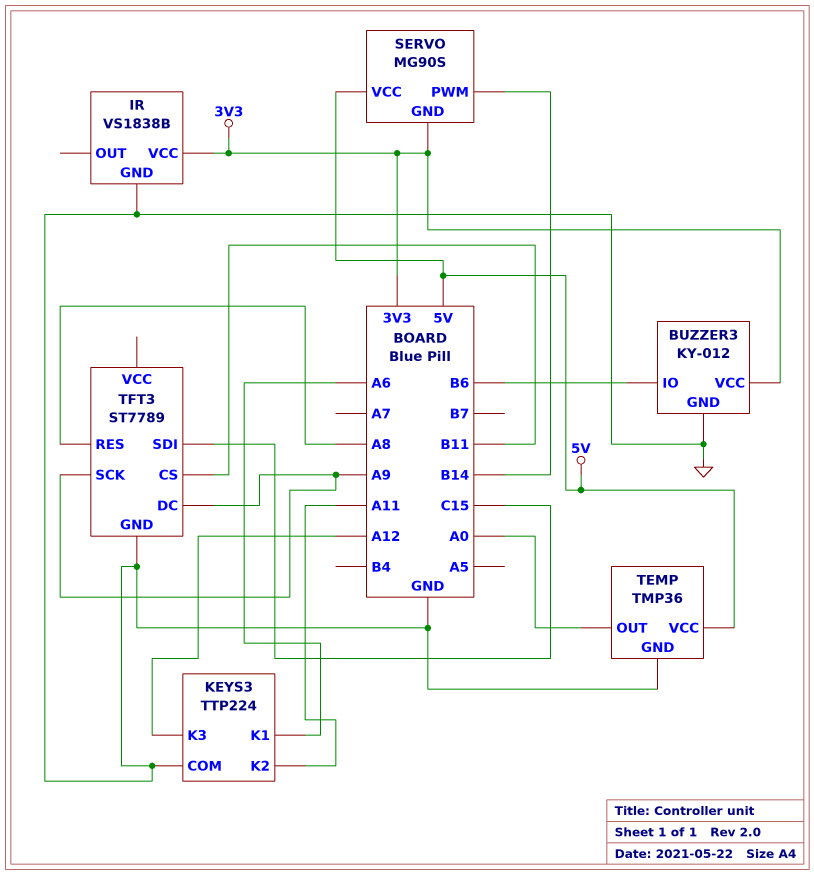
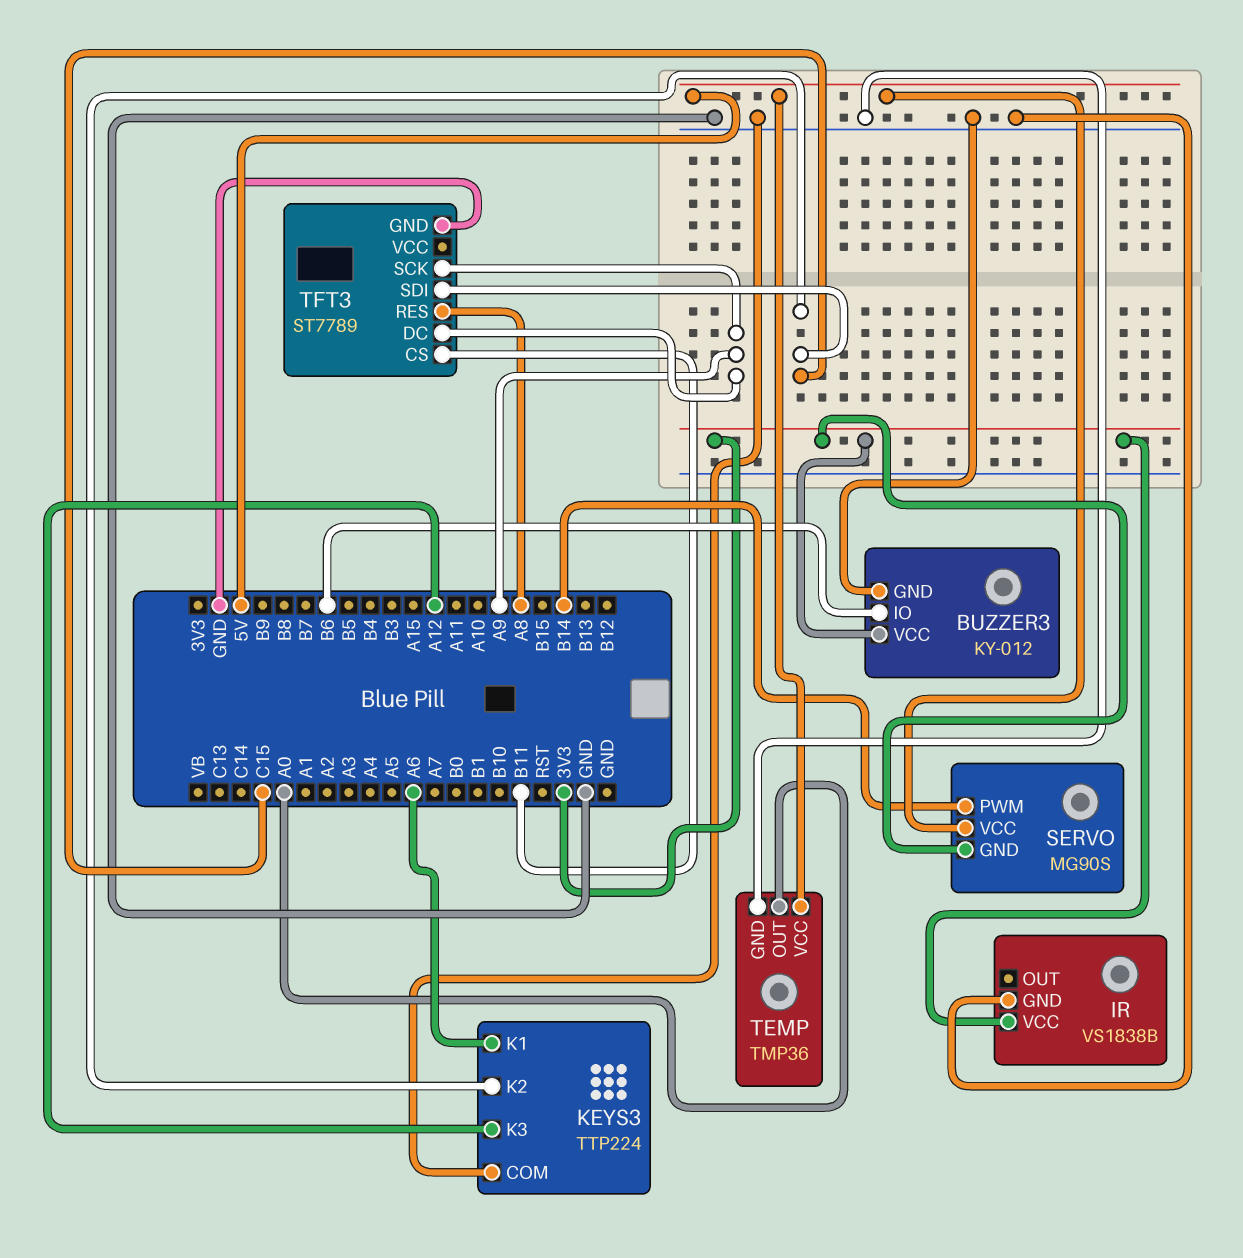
KEYS3 pin K2: A11 -> C15

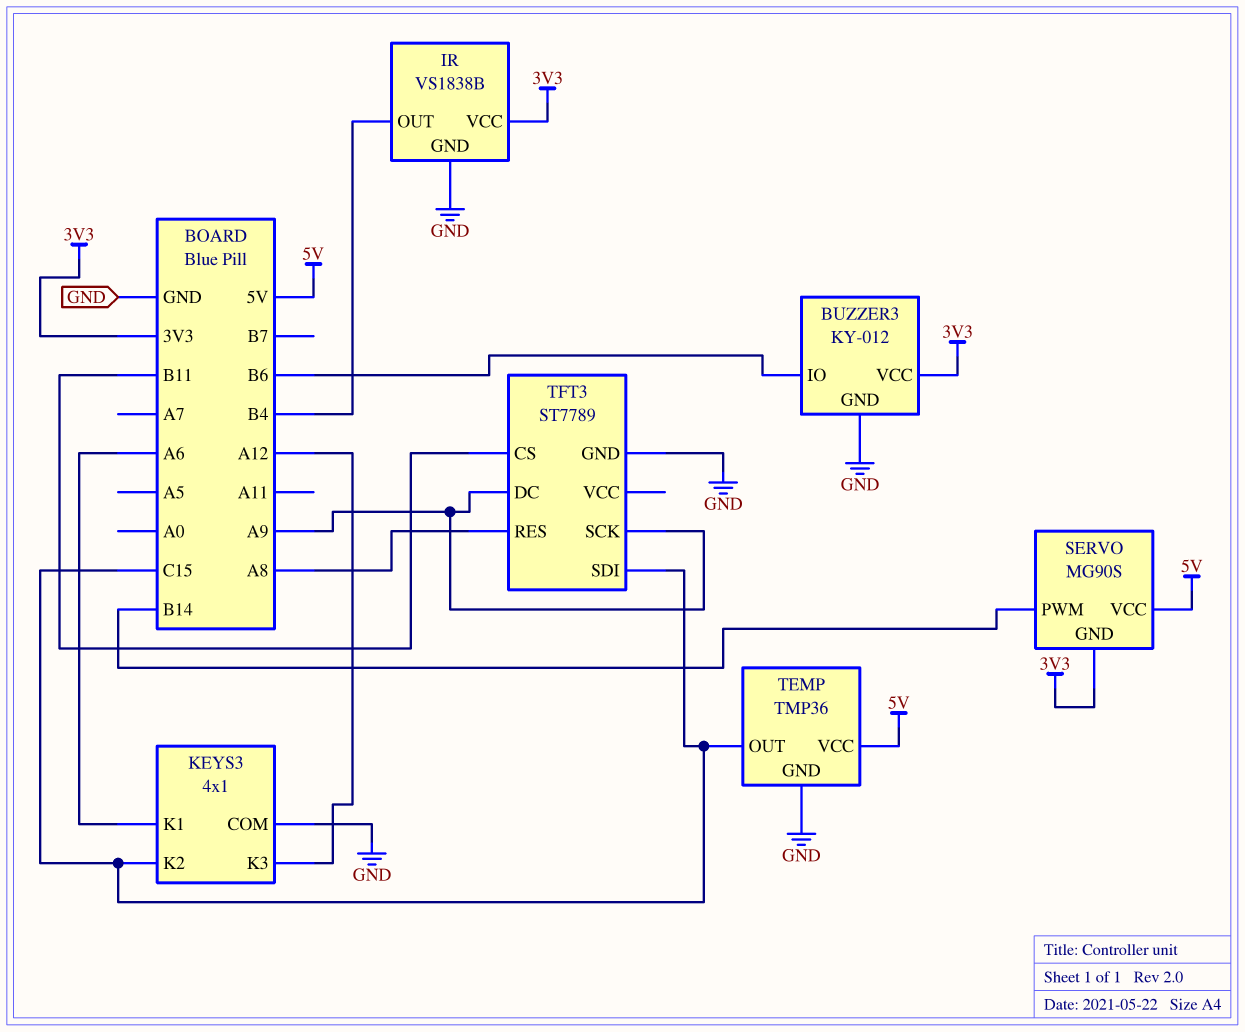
IR pin OUT: none -> B4
KEYS3: TTP224 -> 4x1
TEMP pin OUT: A0 -> C15

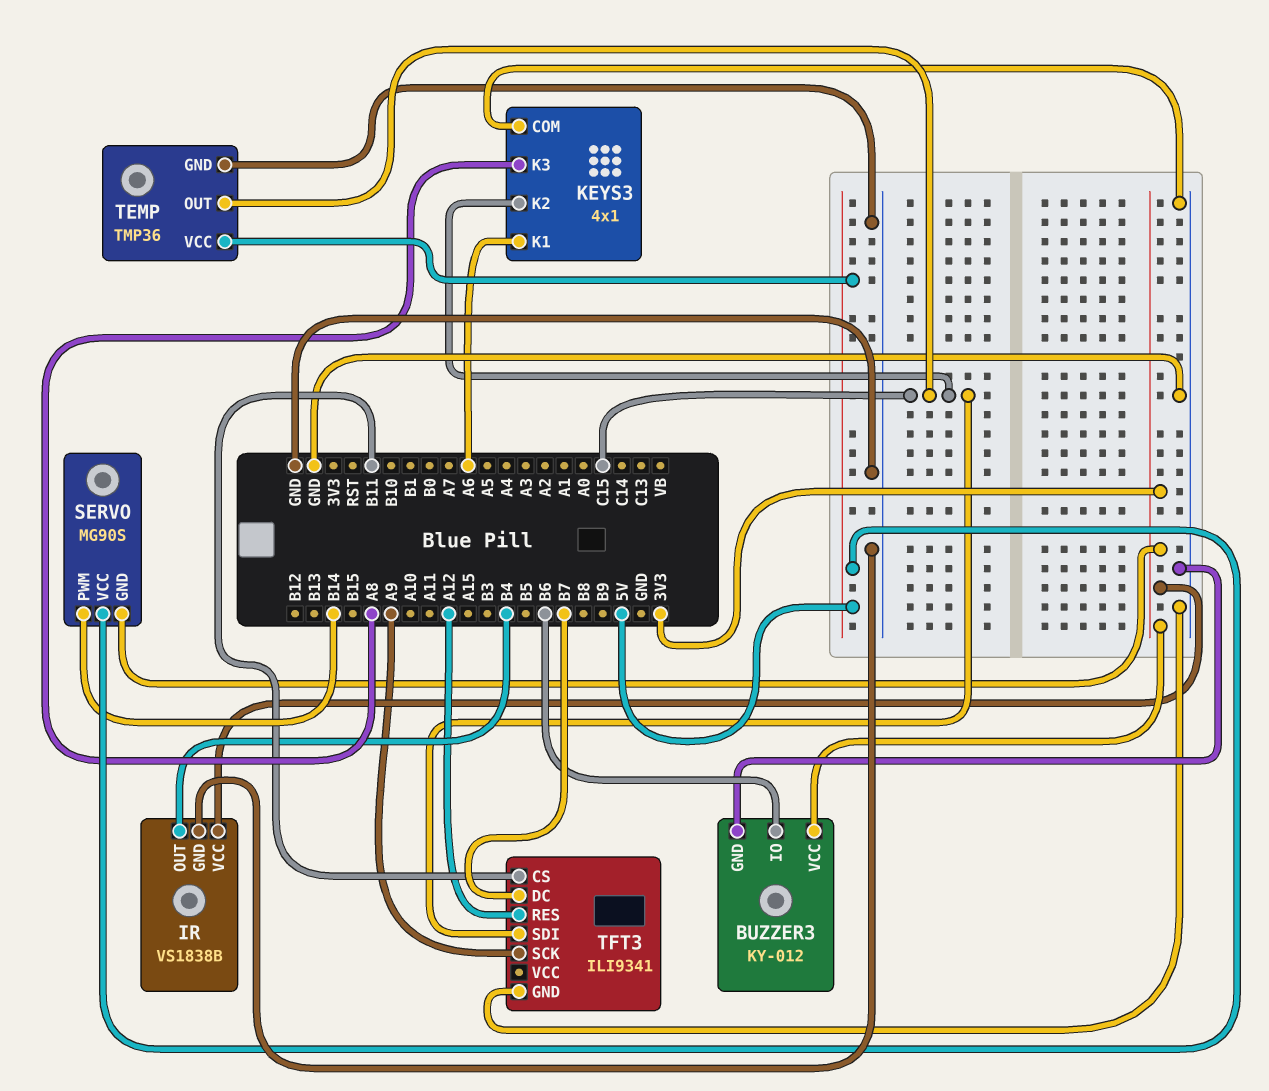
KEYS3 pin K3: A12 -> A8
TFT3: ST7789 -> ILI9341
TFT3 pin DC: A9 -> B7
TFT3 pin RES: A8 -> A12

